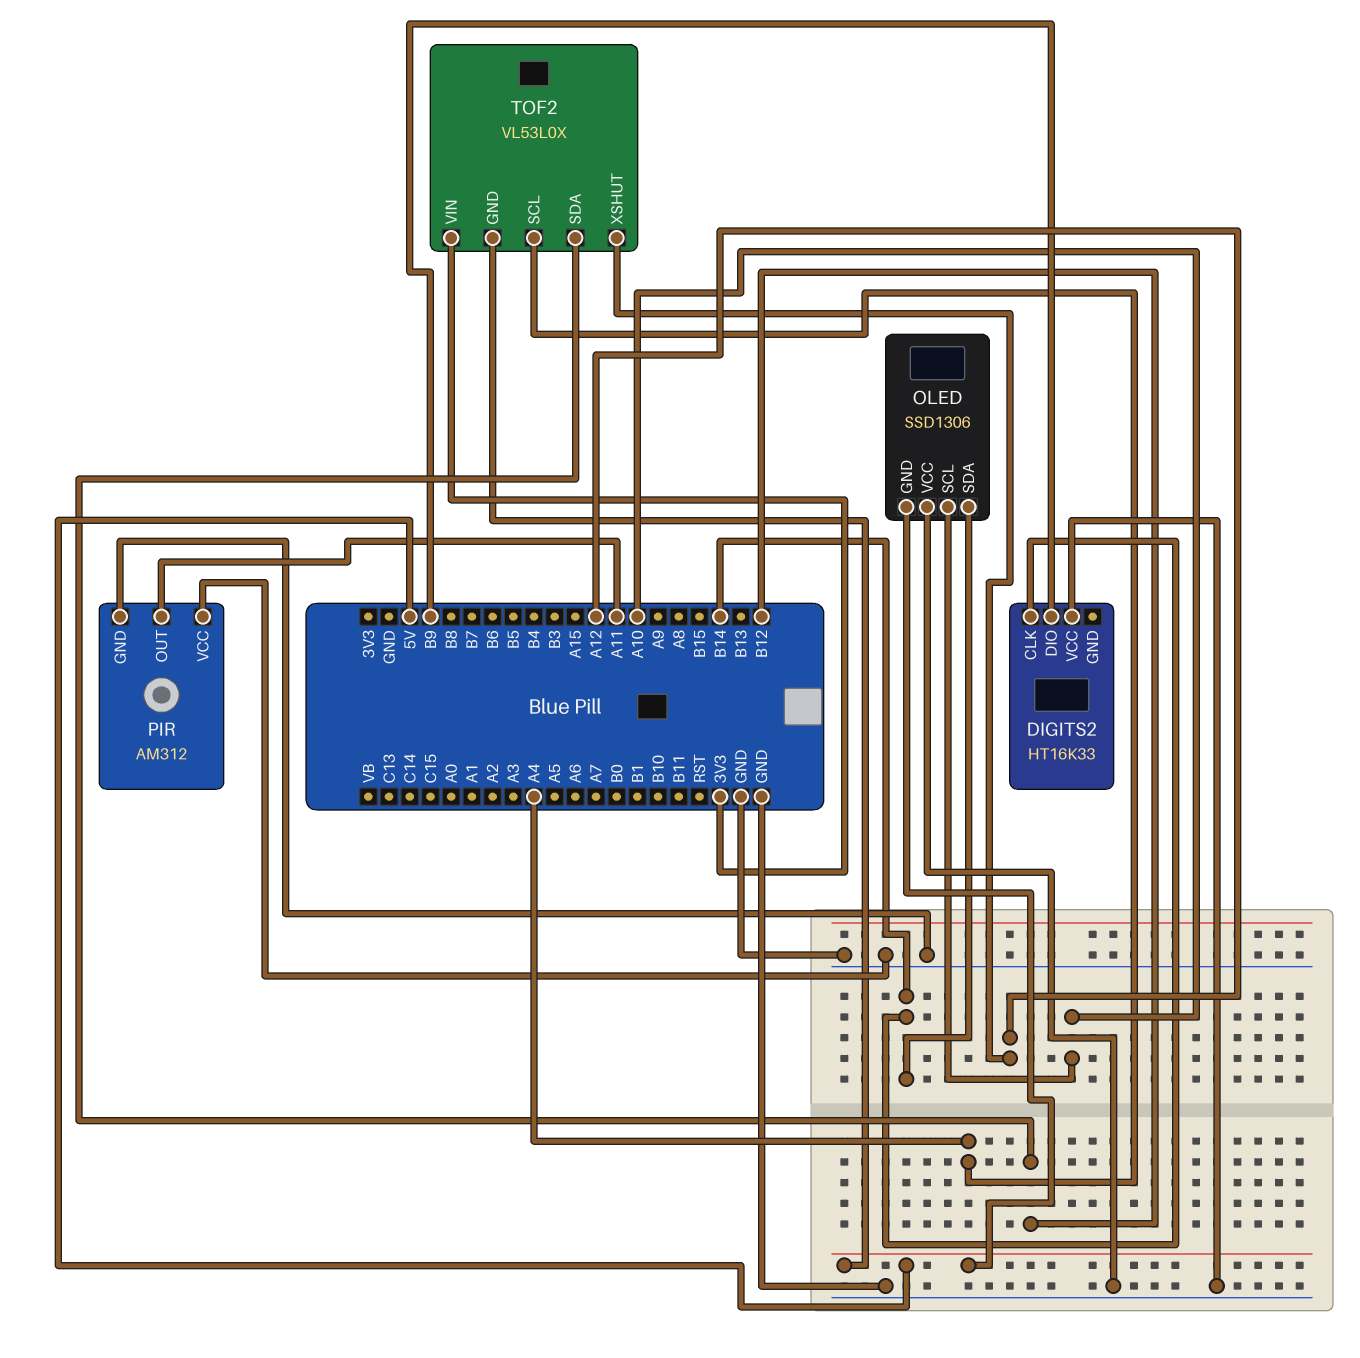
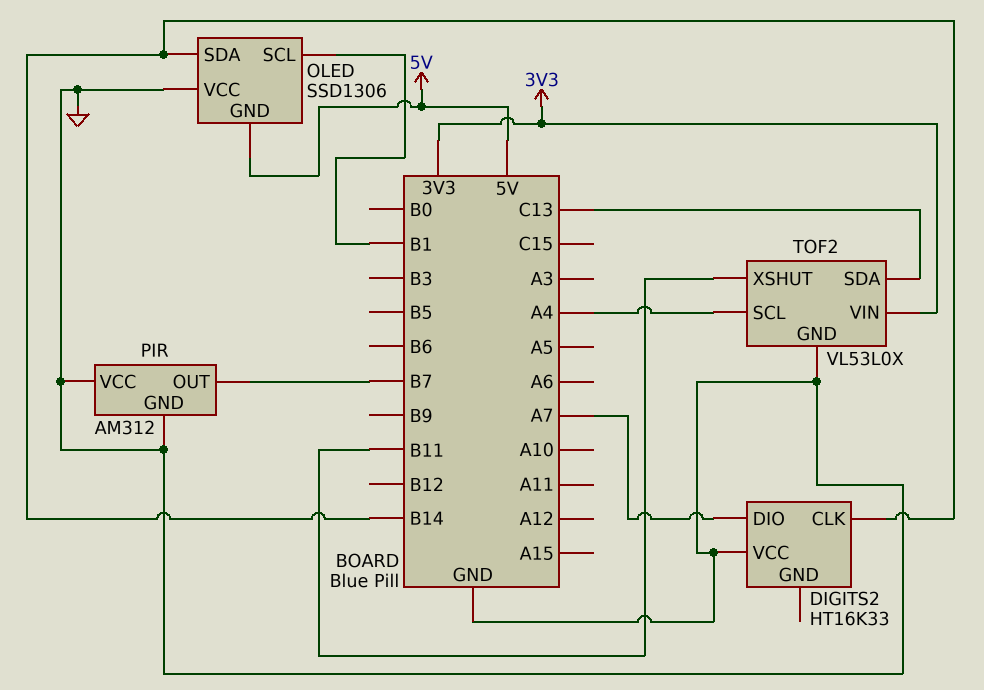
DIGITS2 pin DIO: B9 -> A7
OLED pin SCL: A10 -> B1
PIR pin OUT: A11 -> B7
TOF2 pin GND: 5V -> GND
TOF2 pin SDA: B12 -> C13
TOF2 pin XSHUT: A12 -> B11

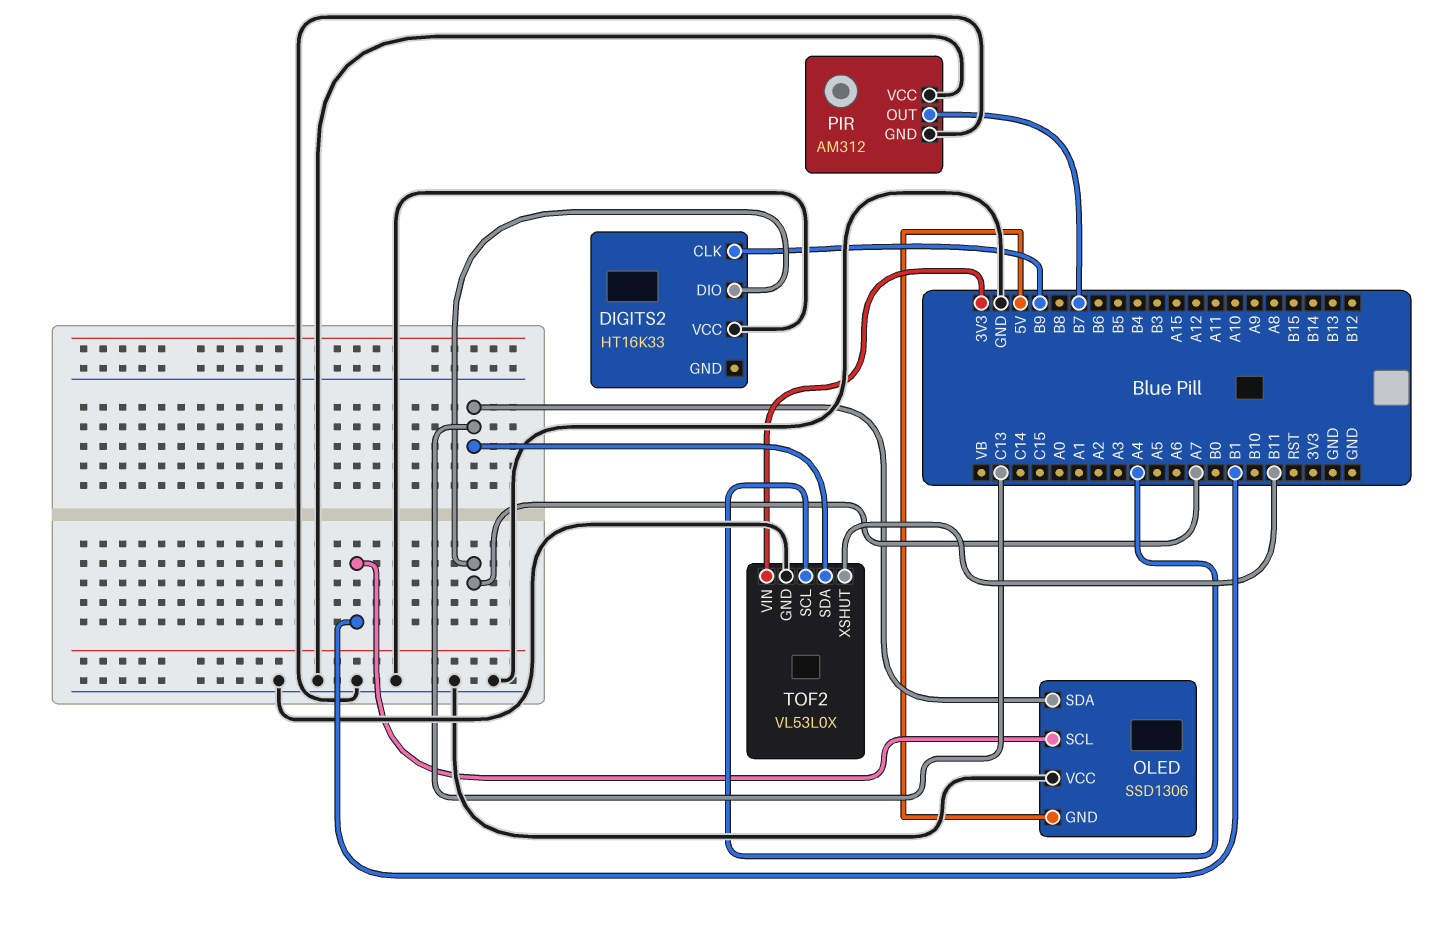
DIGITS2 pin CLK: B14 -> B9
OLED pin SDA: B14 -> C13

